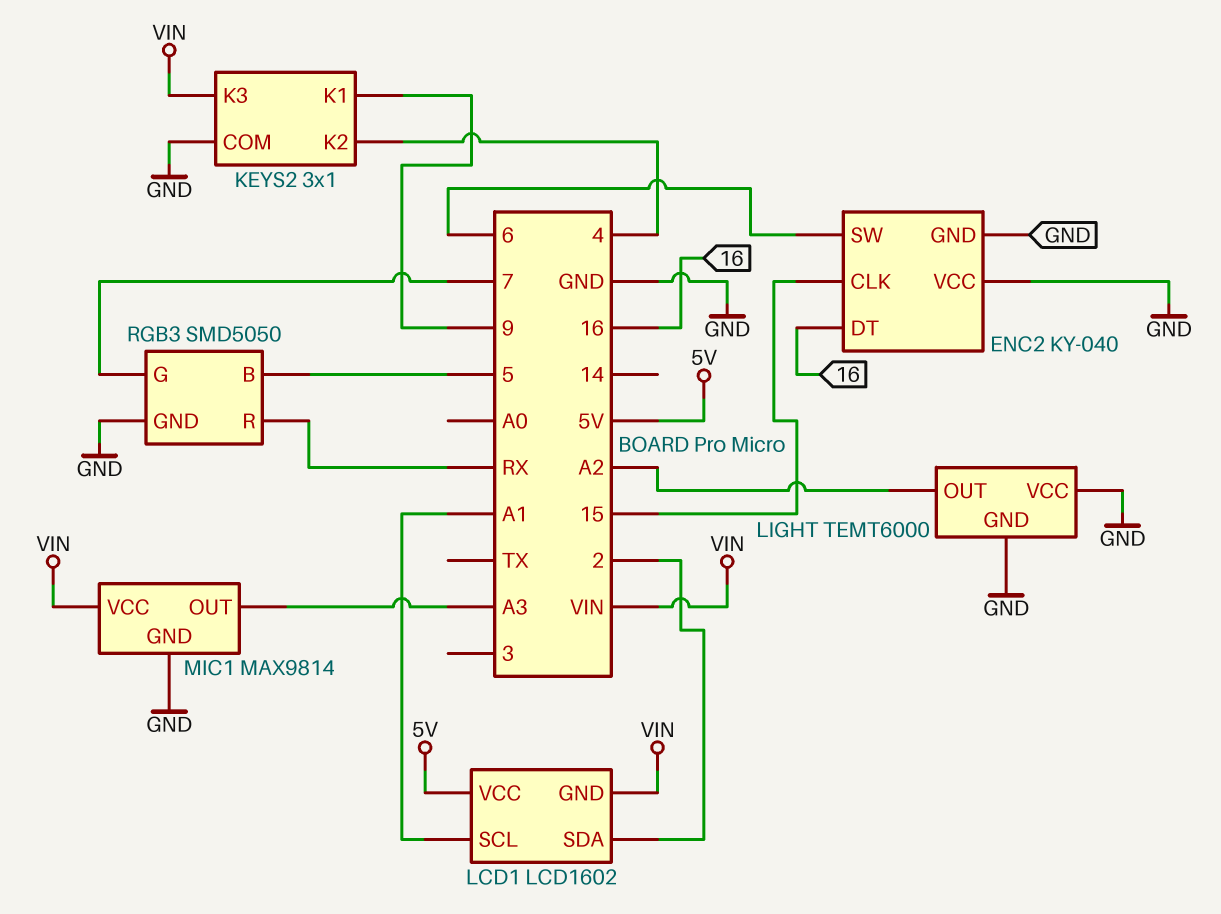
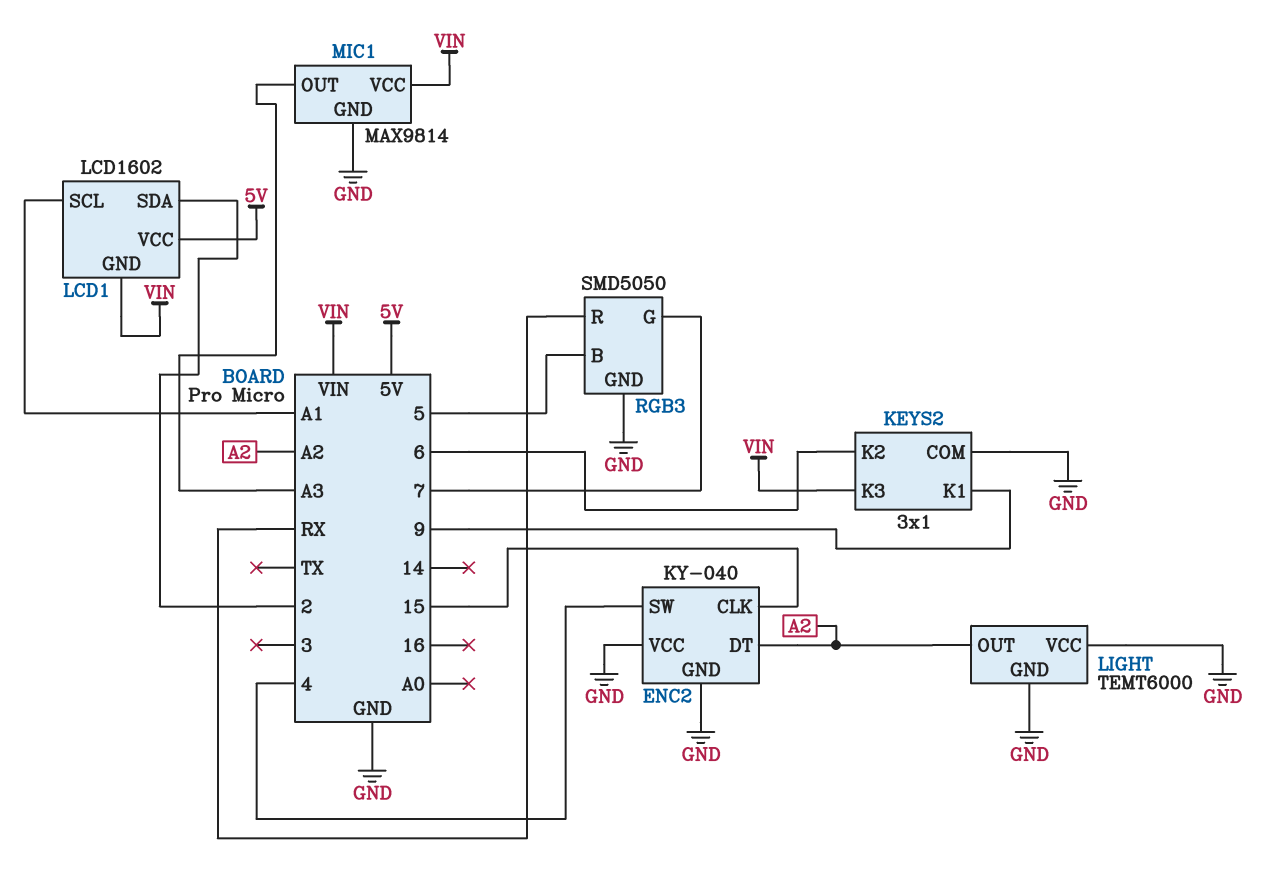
ENC2 pin DT: 16 -> A2
ENC2 pin SW: 6 -> 4
KEYS2 pin K2: 4 -> 6

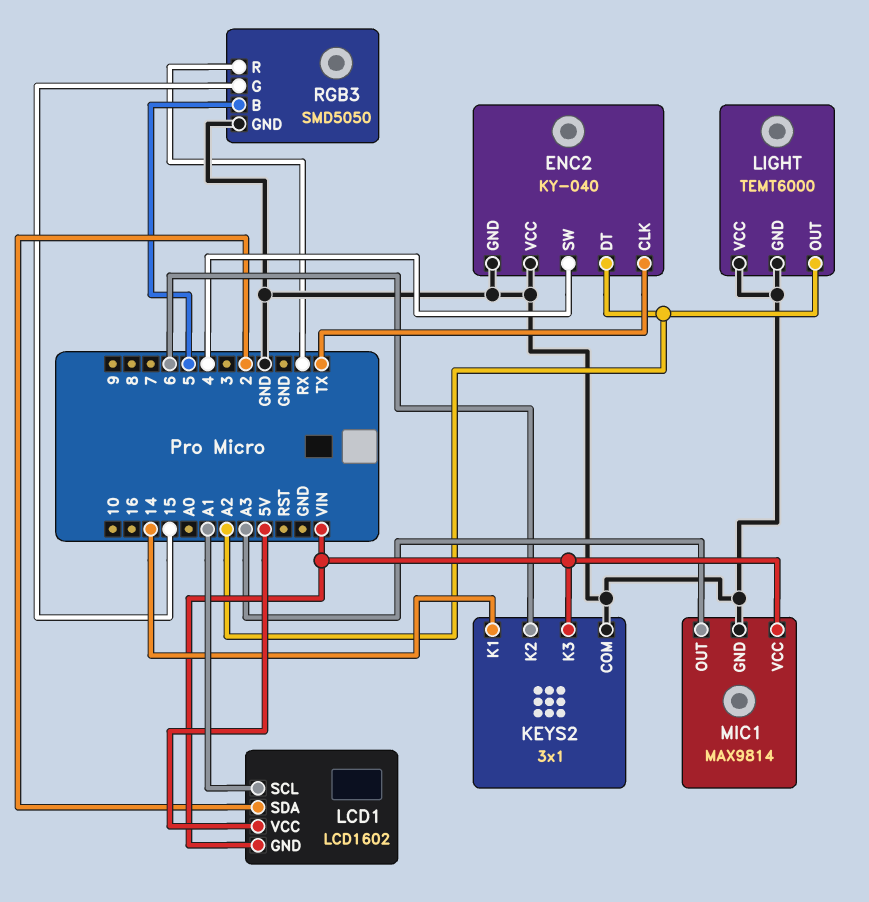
ENC2 pin CLK: 15 -> TX
KEYS2 pin K1: 9 -> 14
RGB3 pin G: 7 -> 15

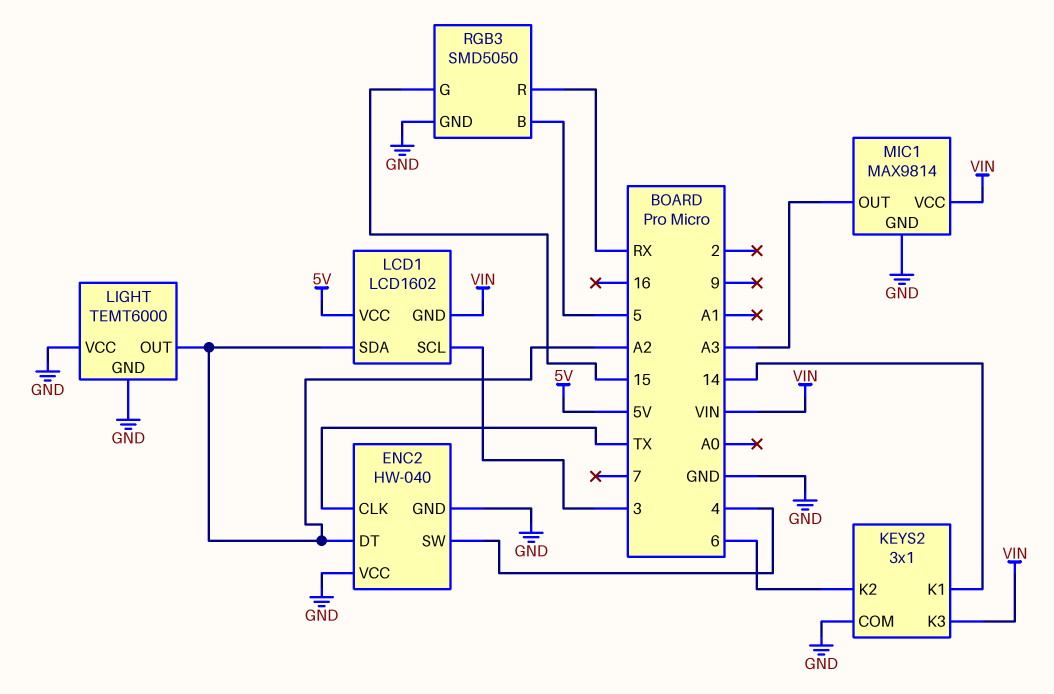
ENC2: KY-040 -> HW-040
LCD1 pin SCL: A1 -> 3
LCD1 pin SDA: 2 -> A2

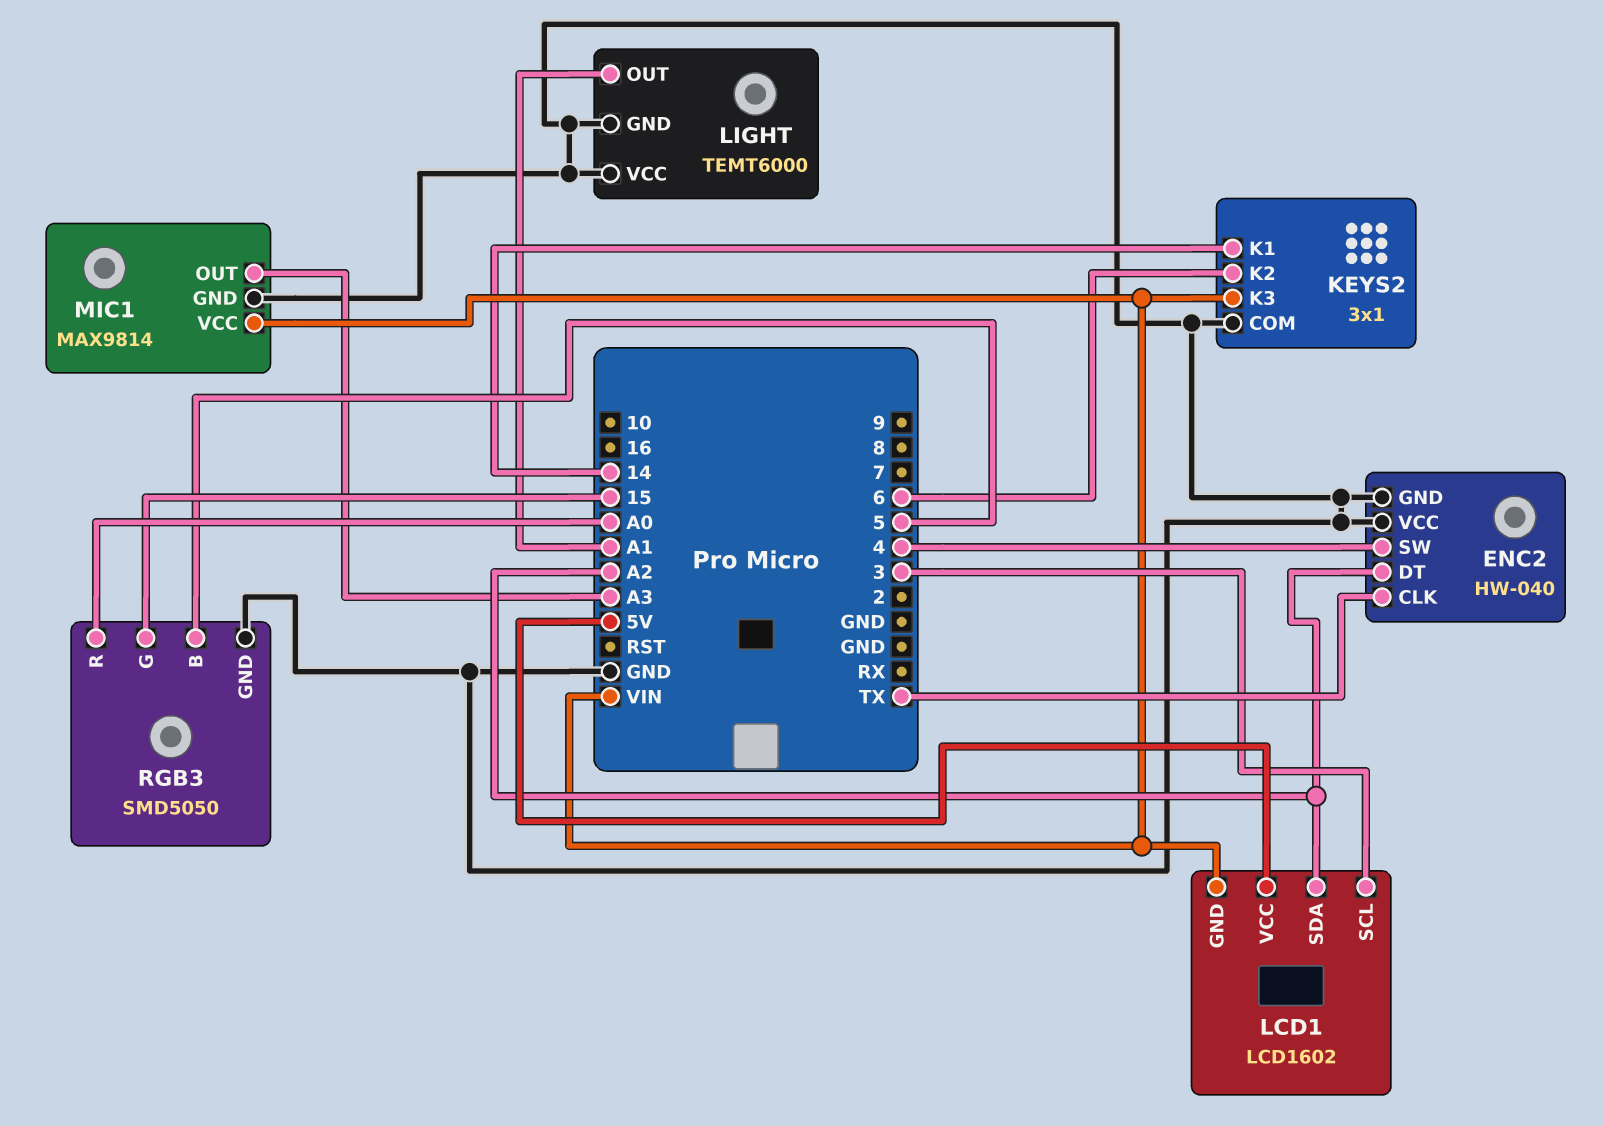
LIGHT pin OUT: A2 -> A1
RGB3 pin R: RX -> A0

